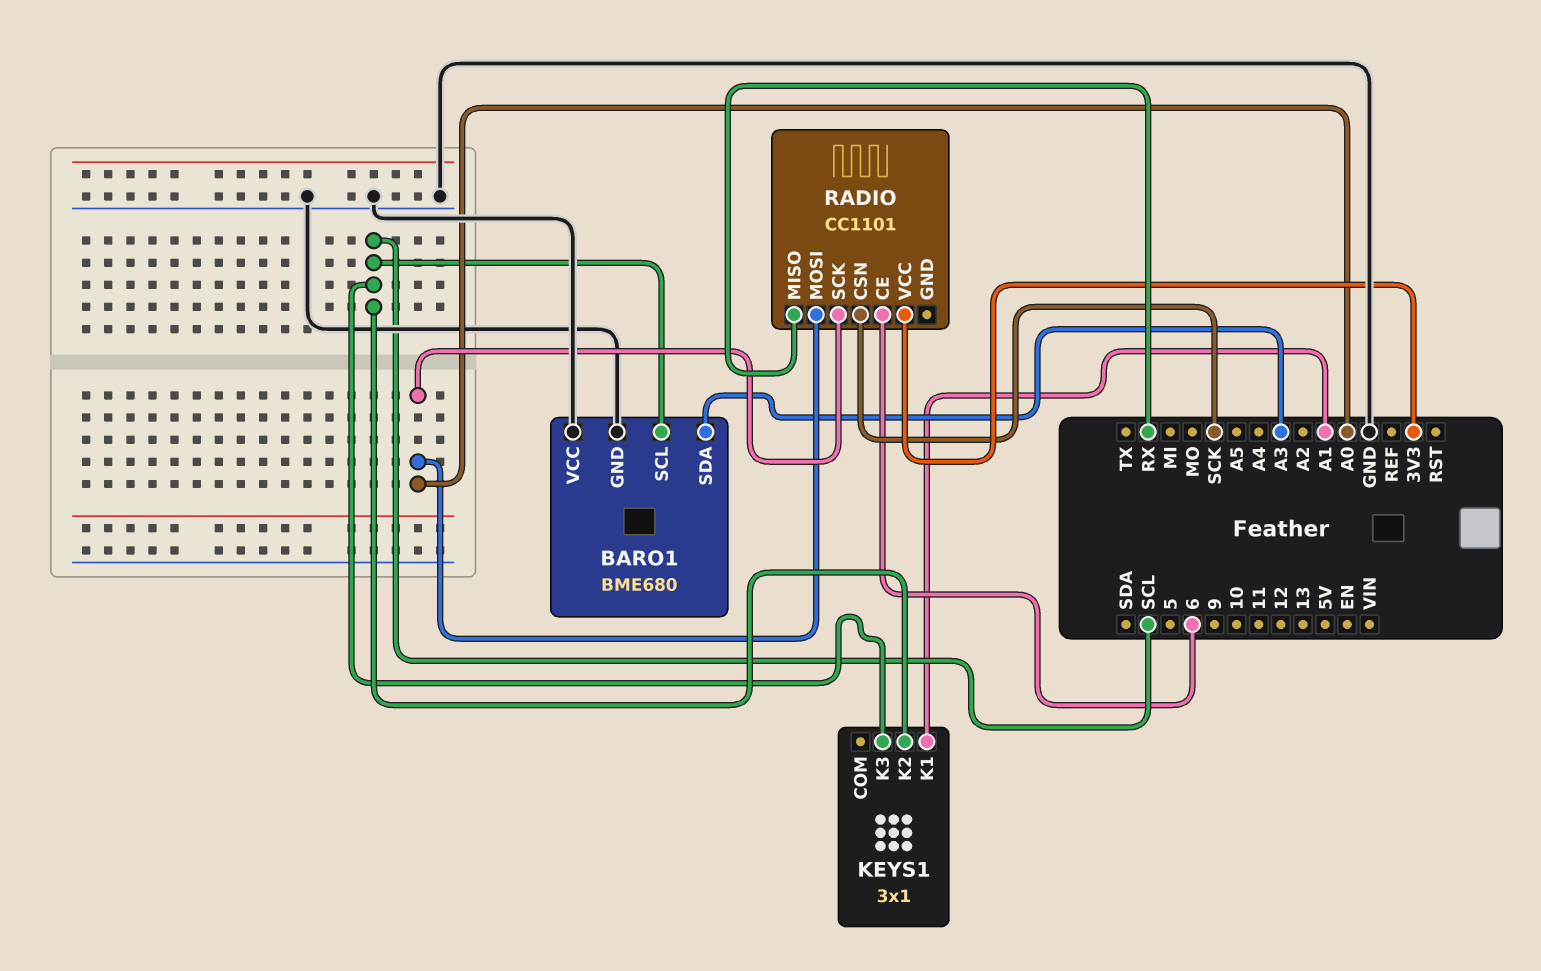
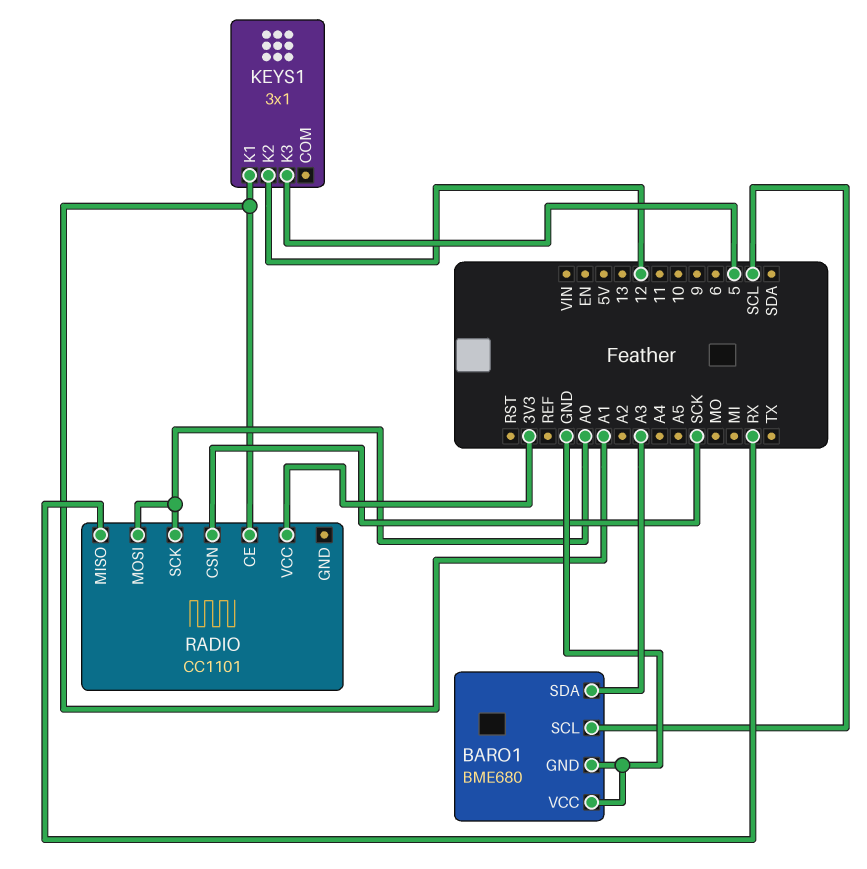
KEYS1 pin K2: SCL -> 12
KEYS1 pin K3: SCL -> 5
RADIO pin CE: 6 -> A1

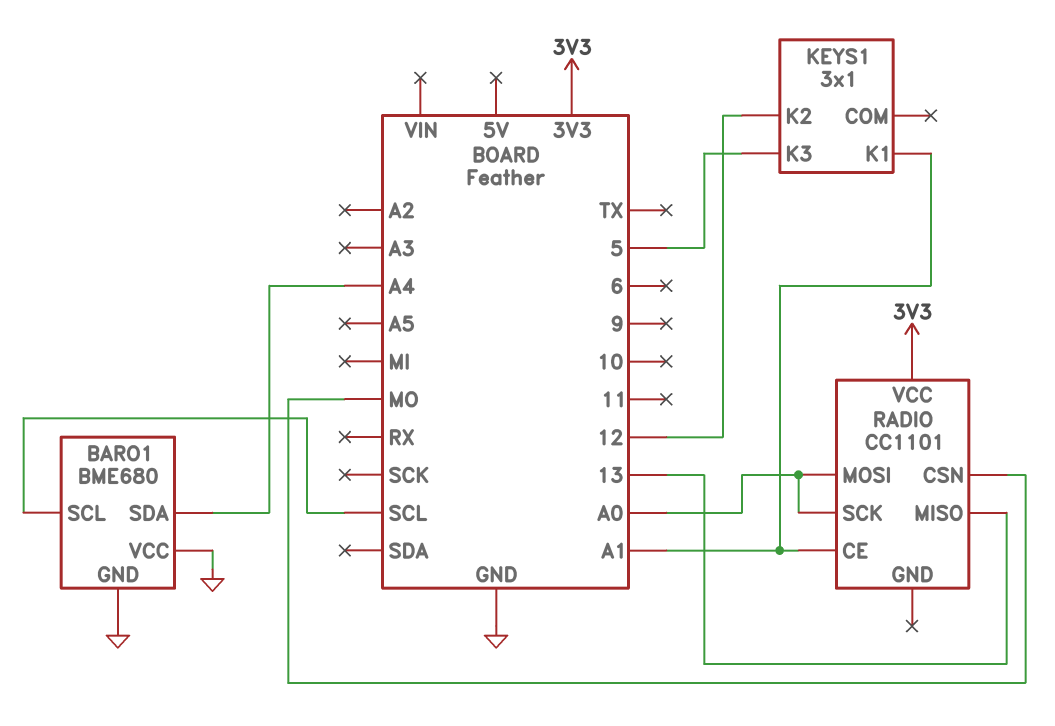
BARO1 pin SDA: A3 -> A4
RADIO pin CSN: SCK -> MO
RADIO pin MISO: RX -> 13

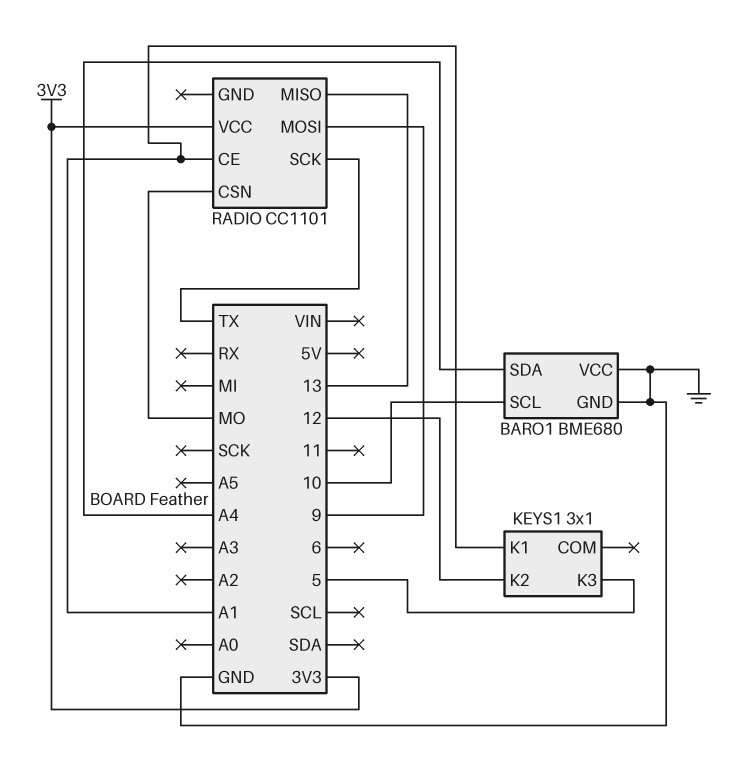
BARO1 pin SCL: SCL -> 10
RADIO pin MOSI: A0 -> 9
RADIO pin SCK: A0 -> TX

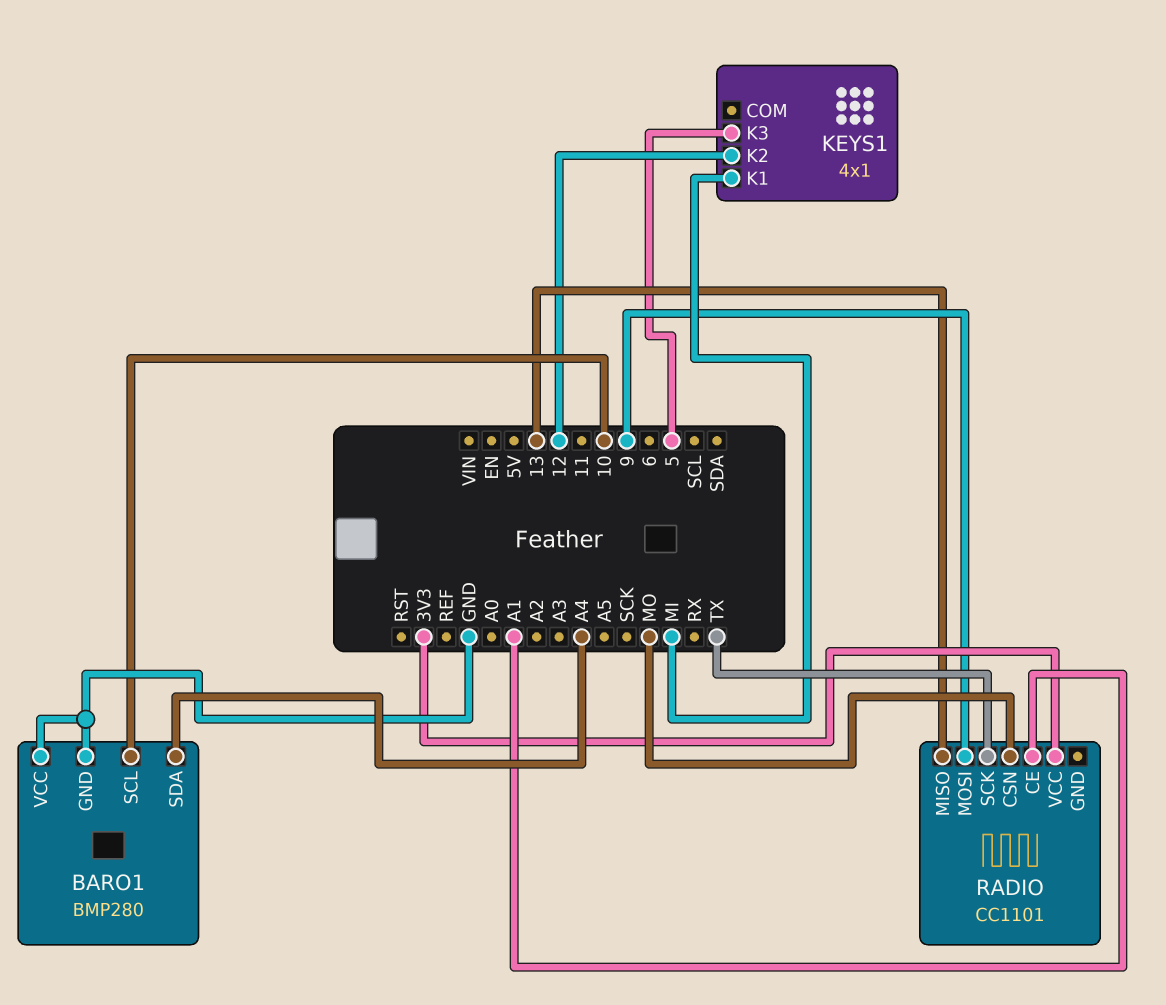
BARO1: BME680 -> BMP280
KEYS1: 3x1 -> 4x1
KEYS1 pin K1: A1 -> MI

